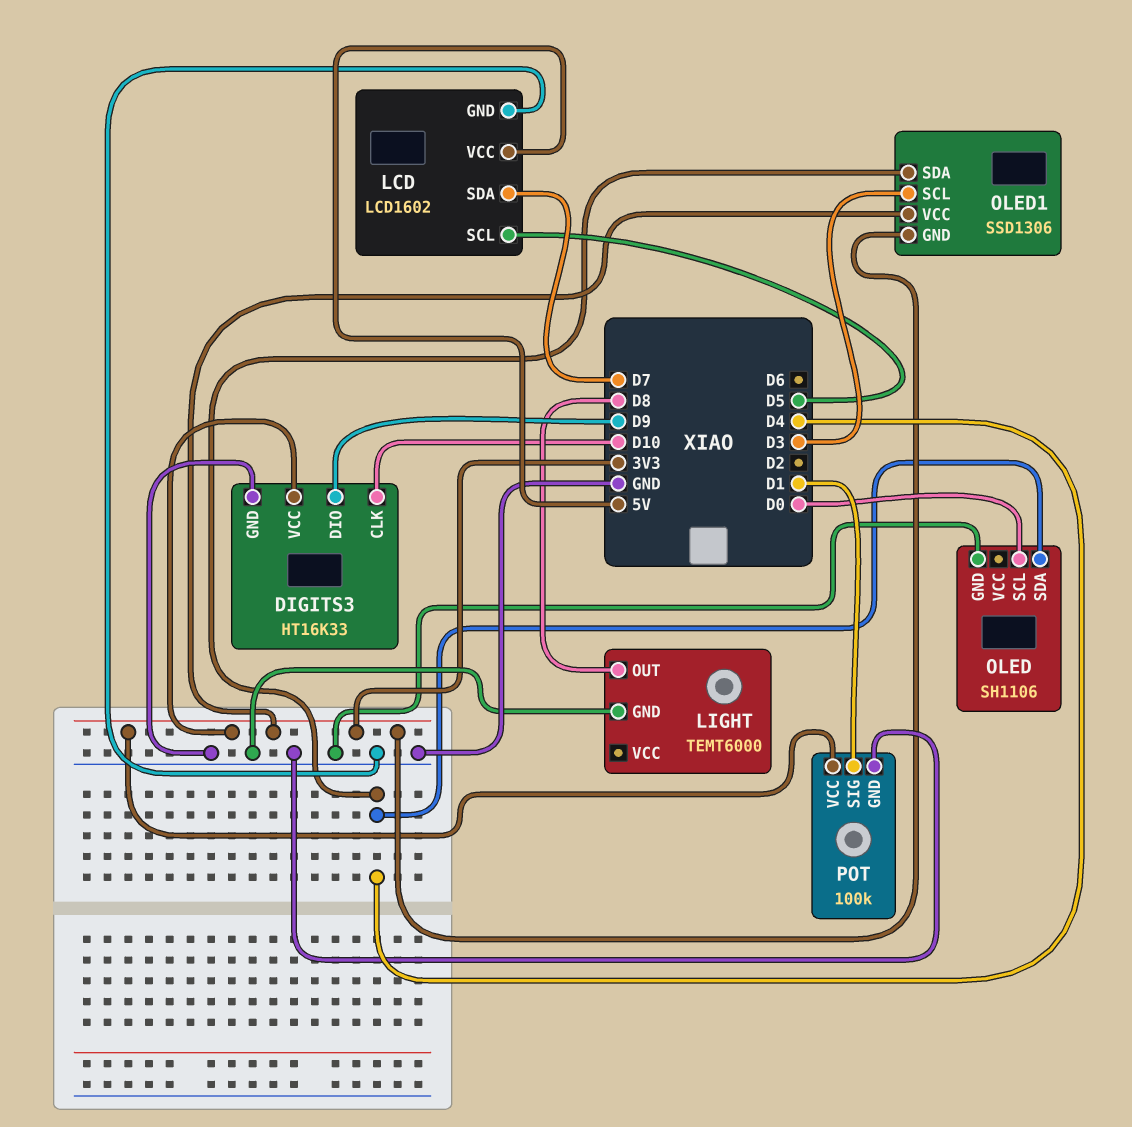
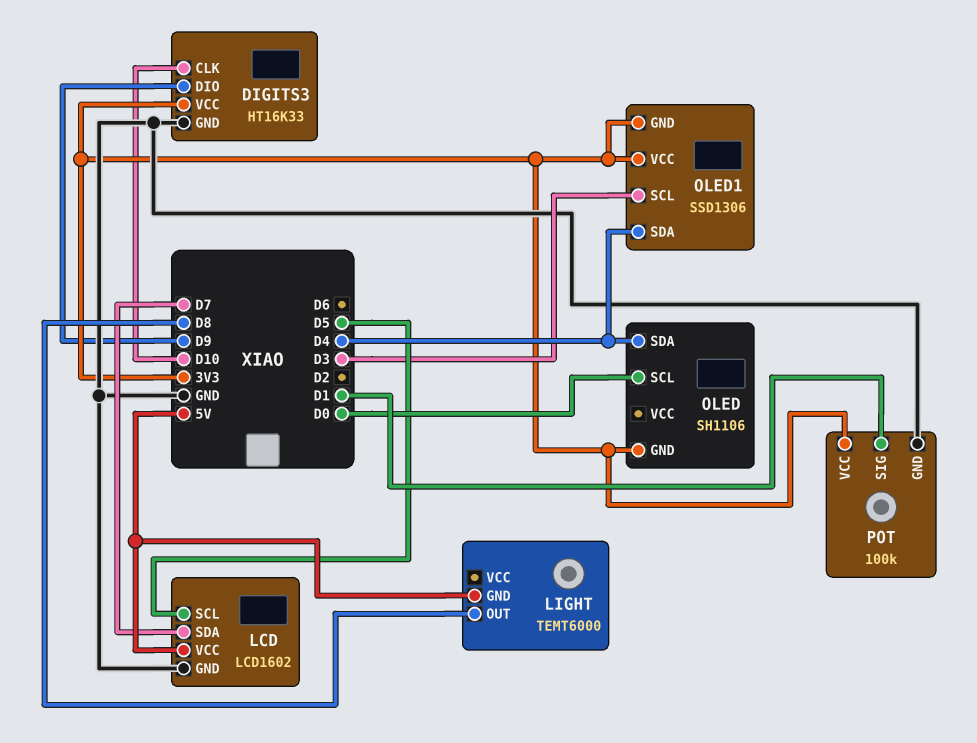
LIGHT pin GND: GND -> 5V
OLED pin GND: GND -> 3V3

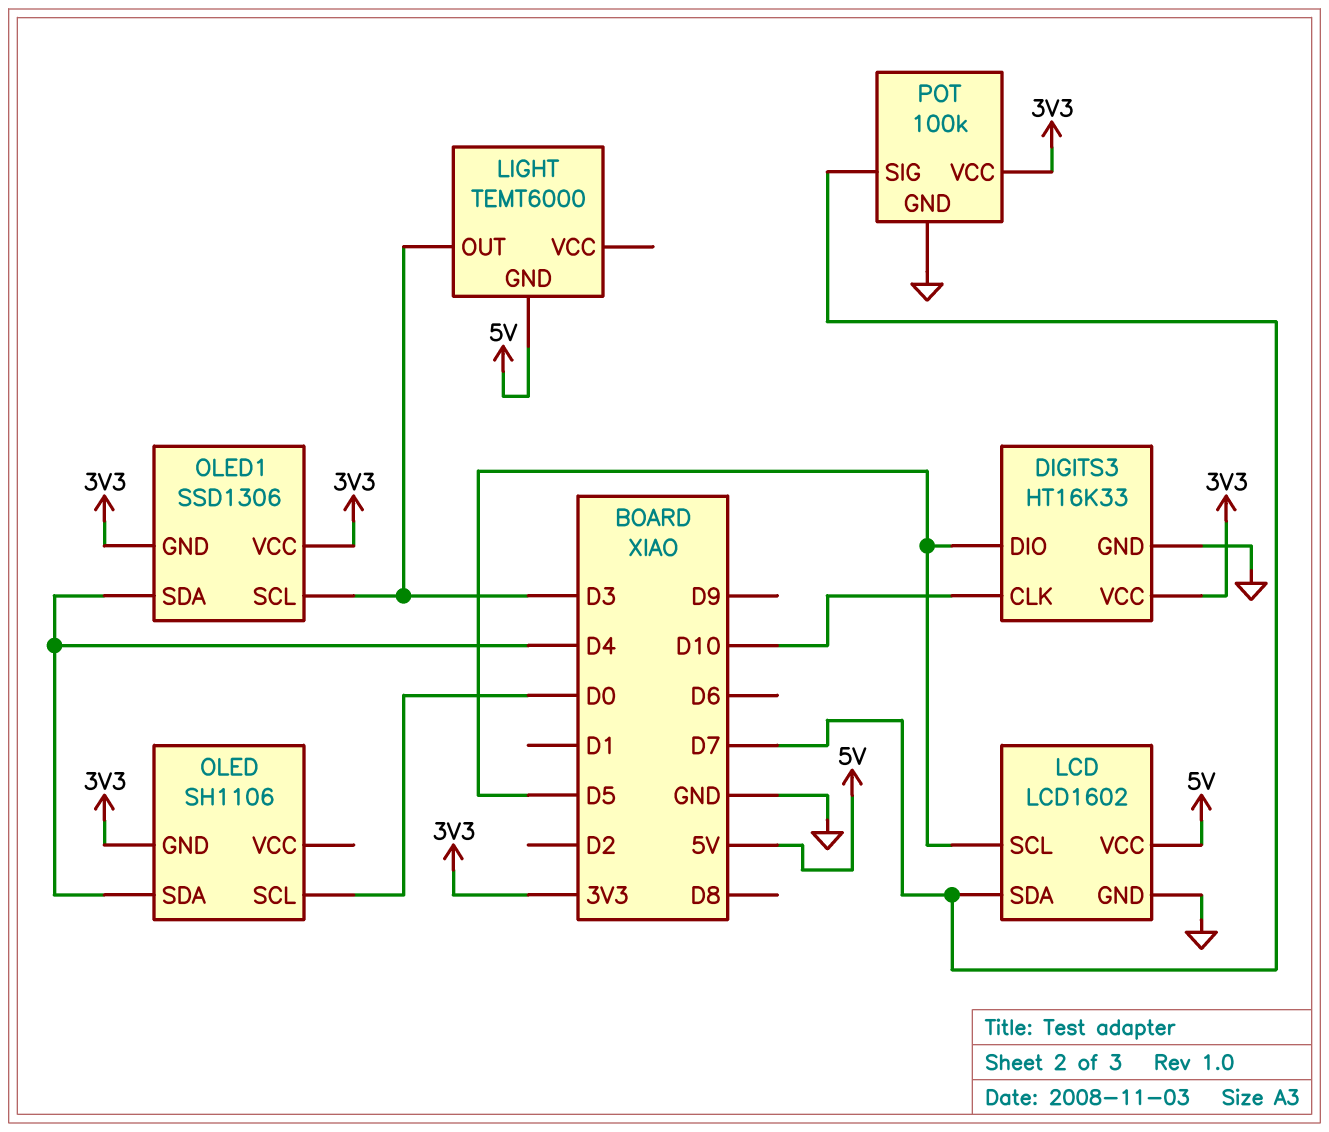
DIGITS3 pin DIO: D9 -> D5
LIGHT pin OUT: D8 -> D3
POT pin SIG: D1 -> D7

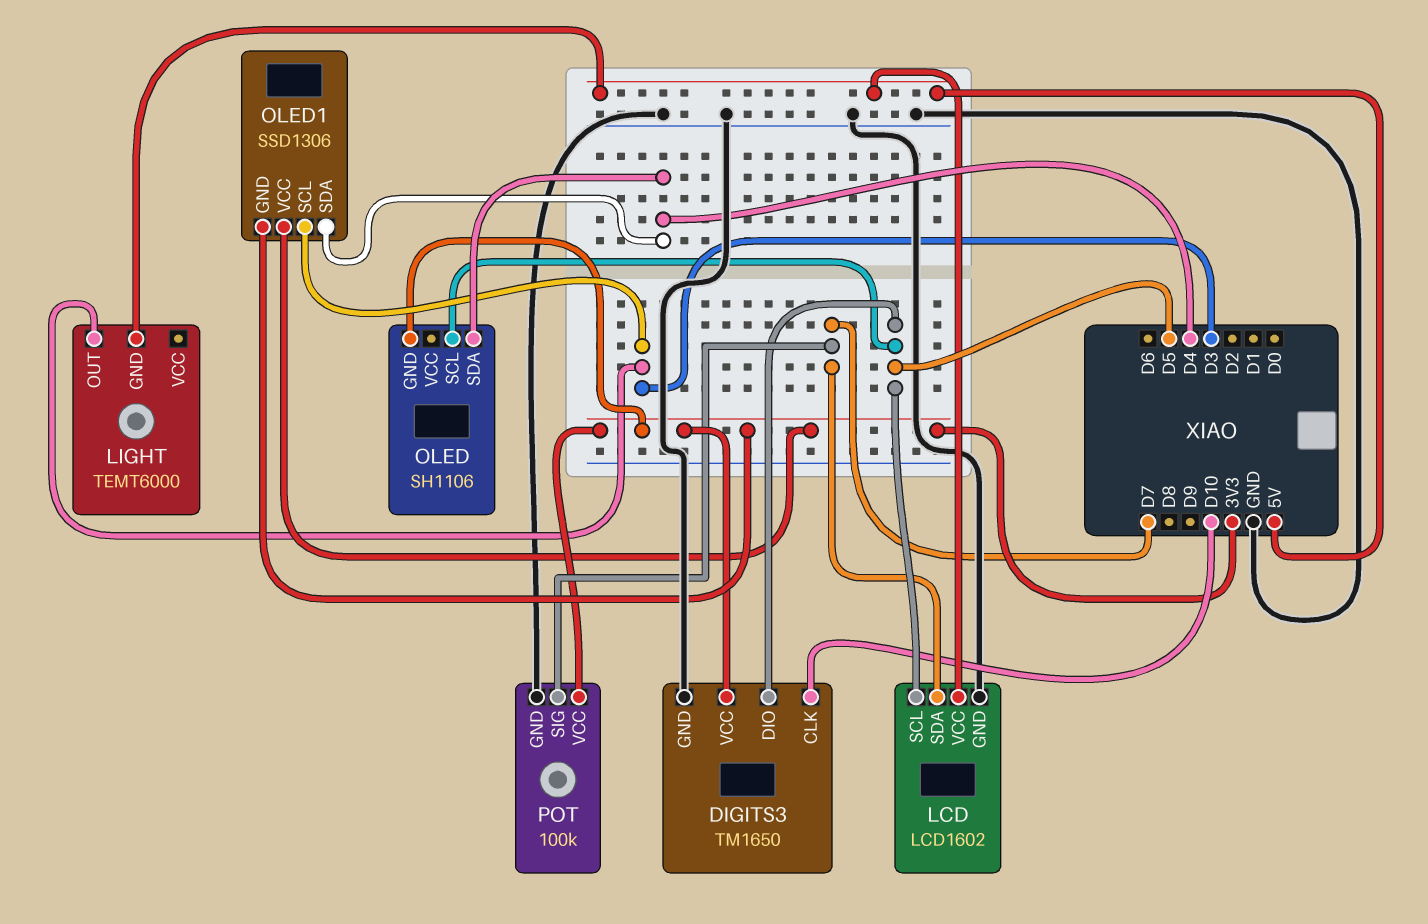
DIGITS3: HT16K33 -> TM1650
OLED pin SCL: D0 -> D5

